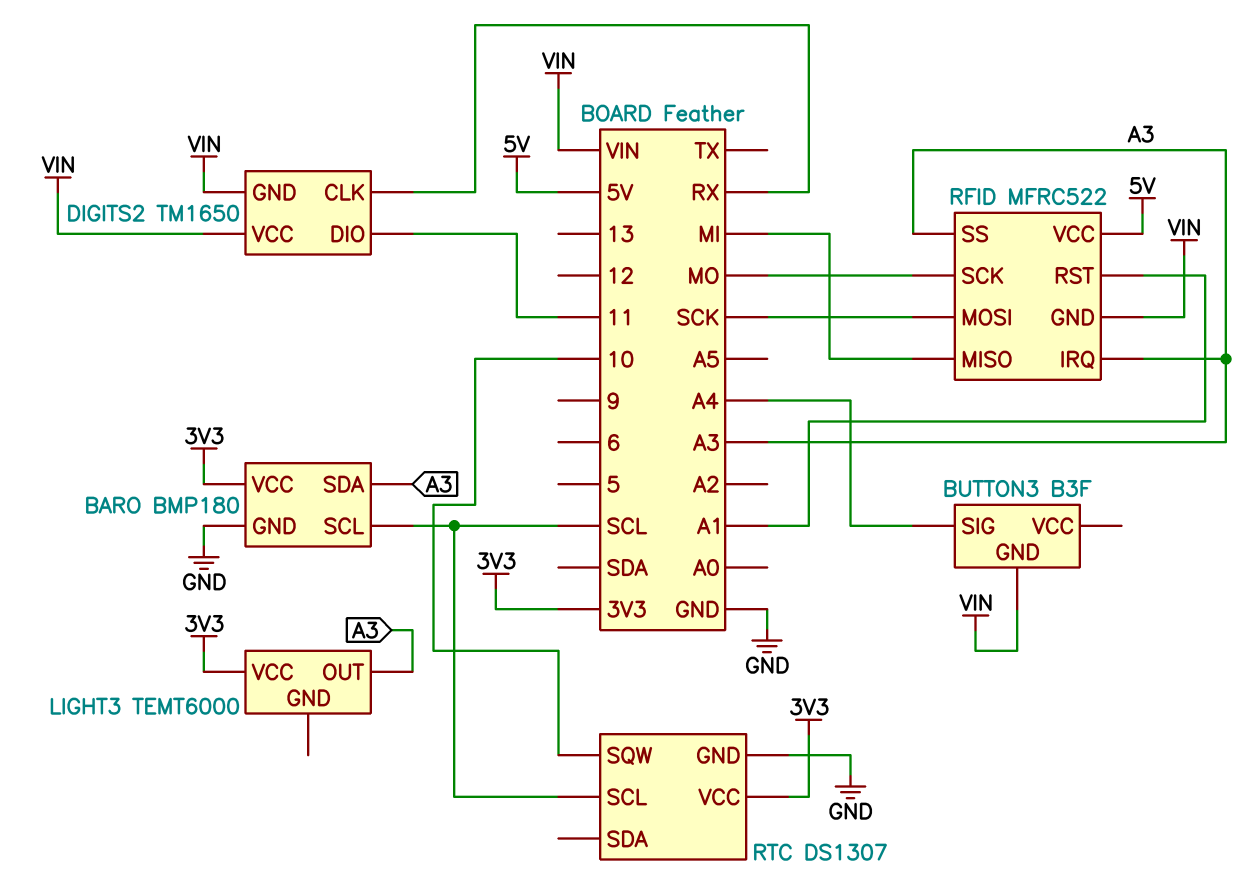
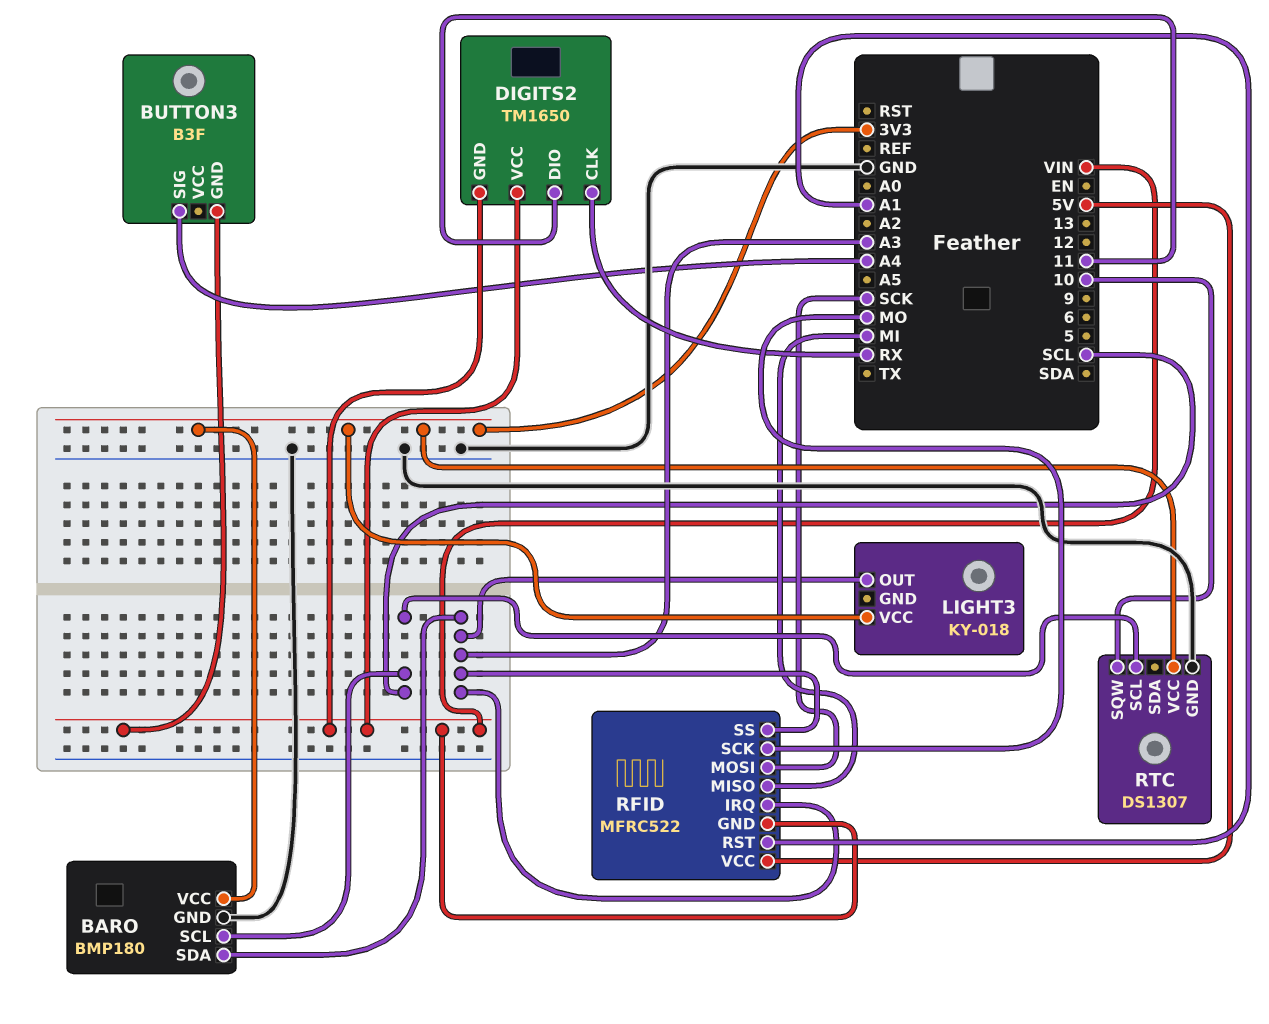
LIGHT3: TEMT6000 -> KY-018

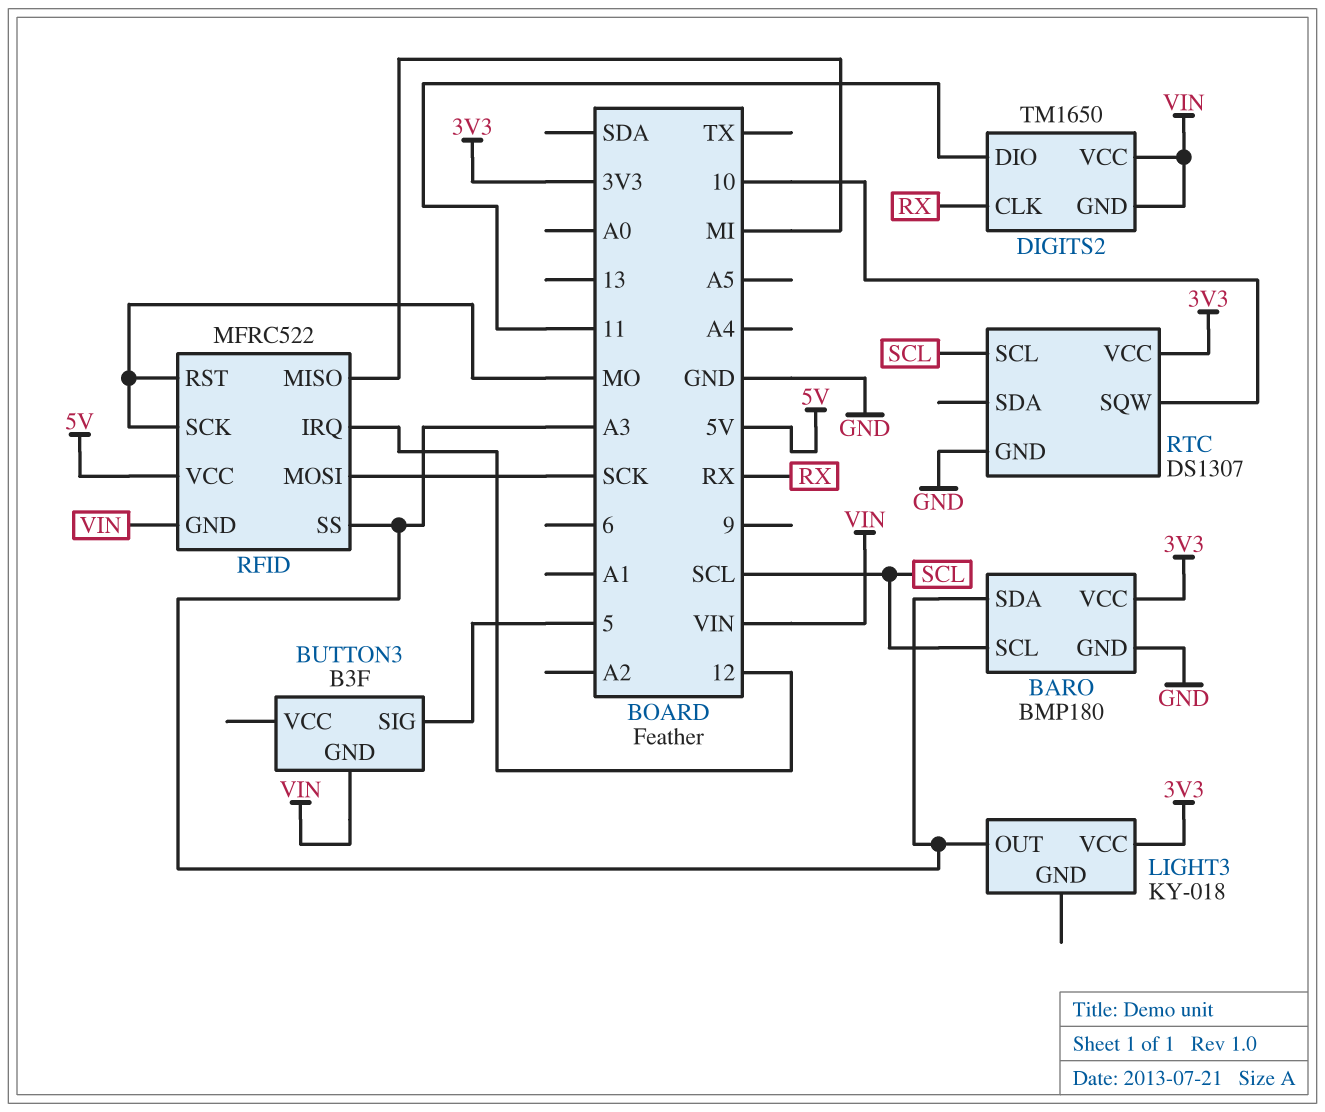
BUTTON3 pin SIG: A4 -> 5
RFID pin IRQ: A3 -> 12
RFID pin RST: A1 -> MO

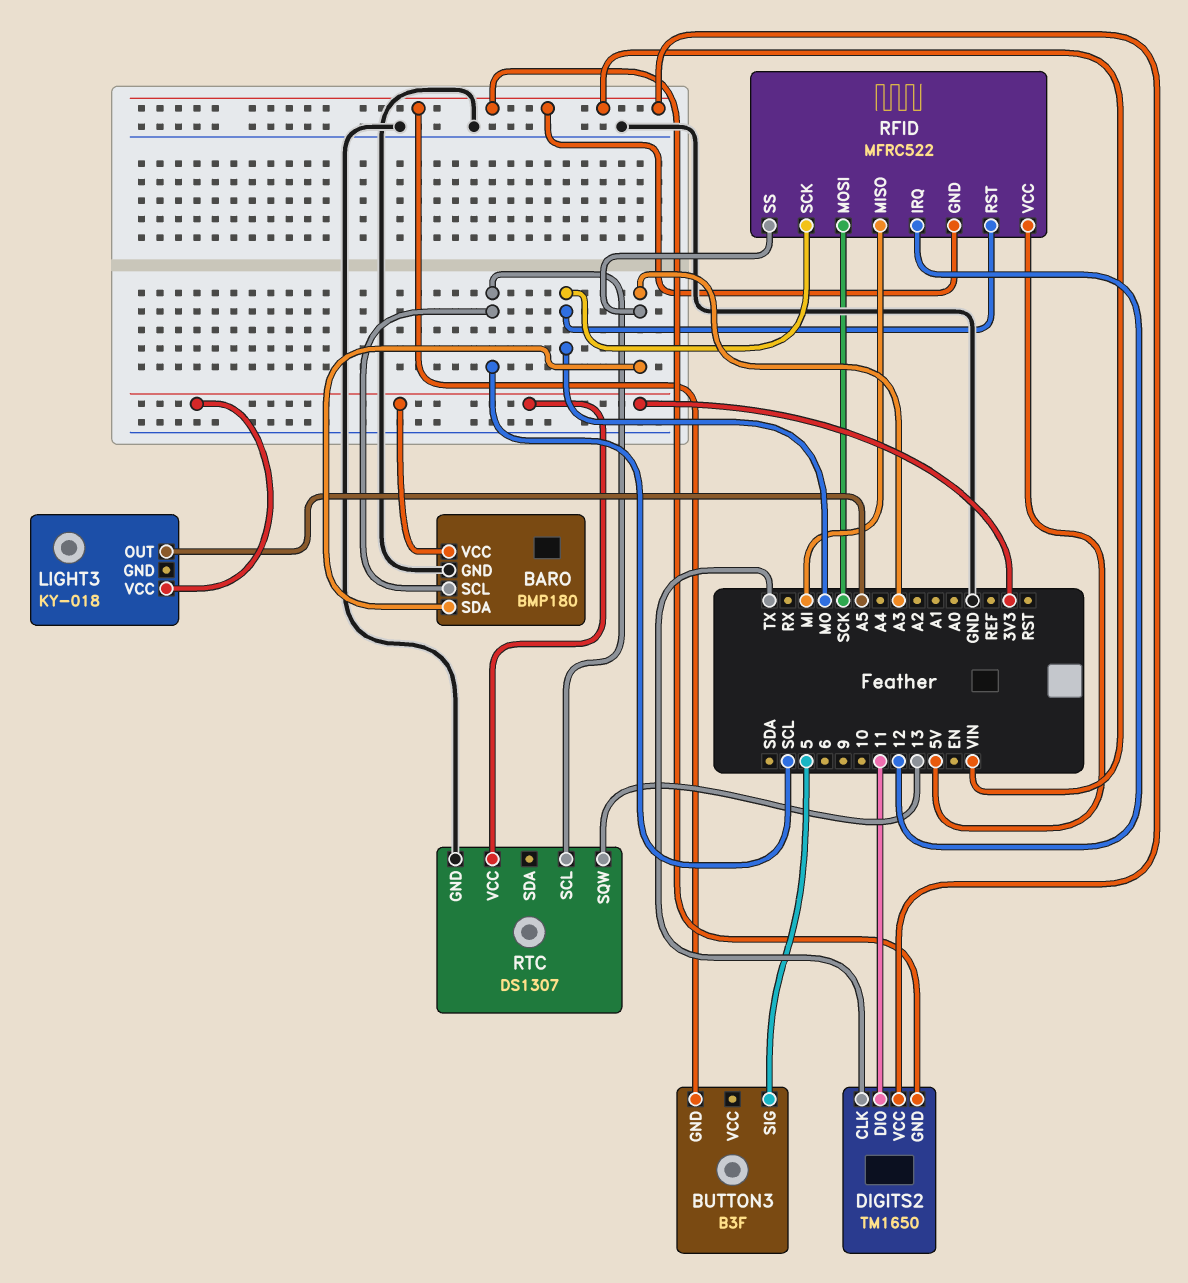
DIGITS2 pin CLK: RX -> TX
LIGHT3 pin OUT: A3 -> A5
RTC pin SQW: 10 -> 13

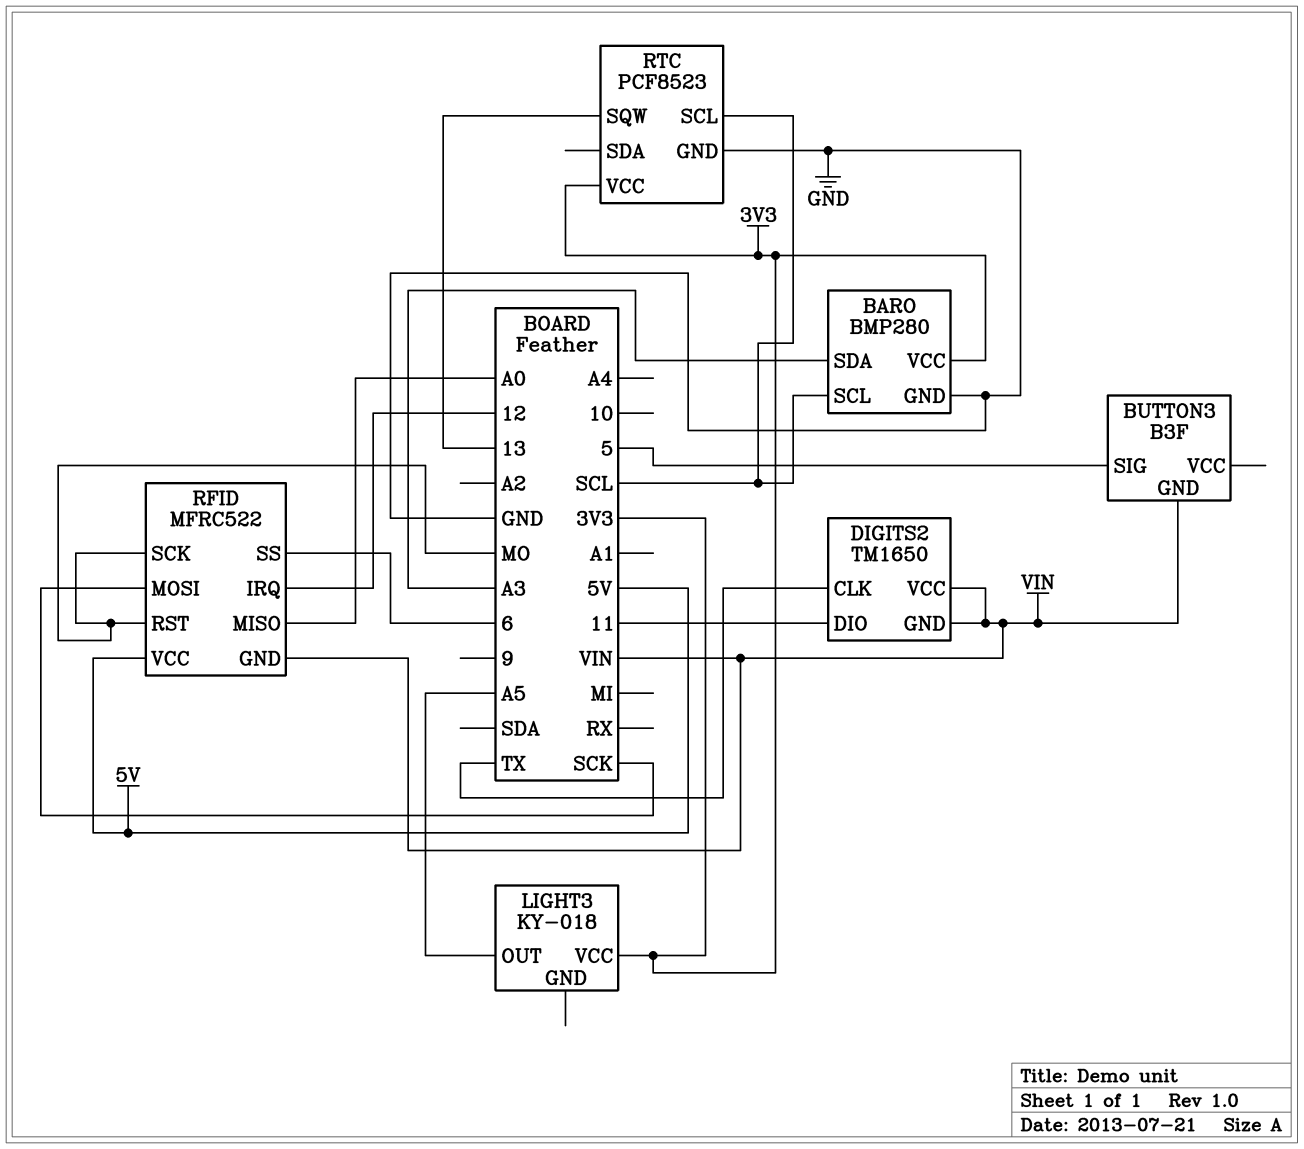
BARO: BMP180 -> BMP280
RFID pin MISO: MI -> A0
RFID pin SS: A3 -> 6
RTC: DS1307 -> PCF8523

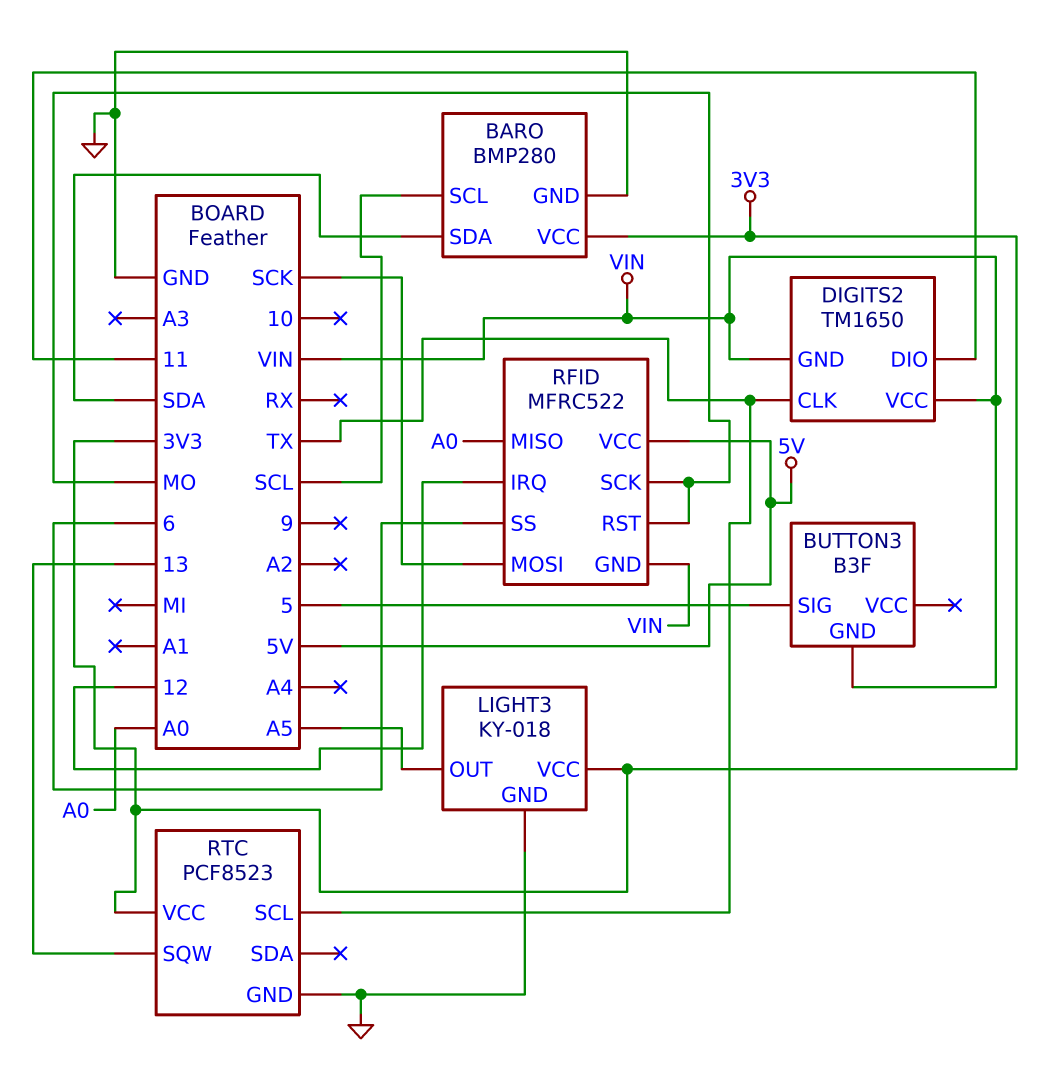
BARO pin SDA: A3 -> SDA
LIGHT3 pin GND: none -> GND
RTC pin SCL: SCL -> TX

